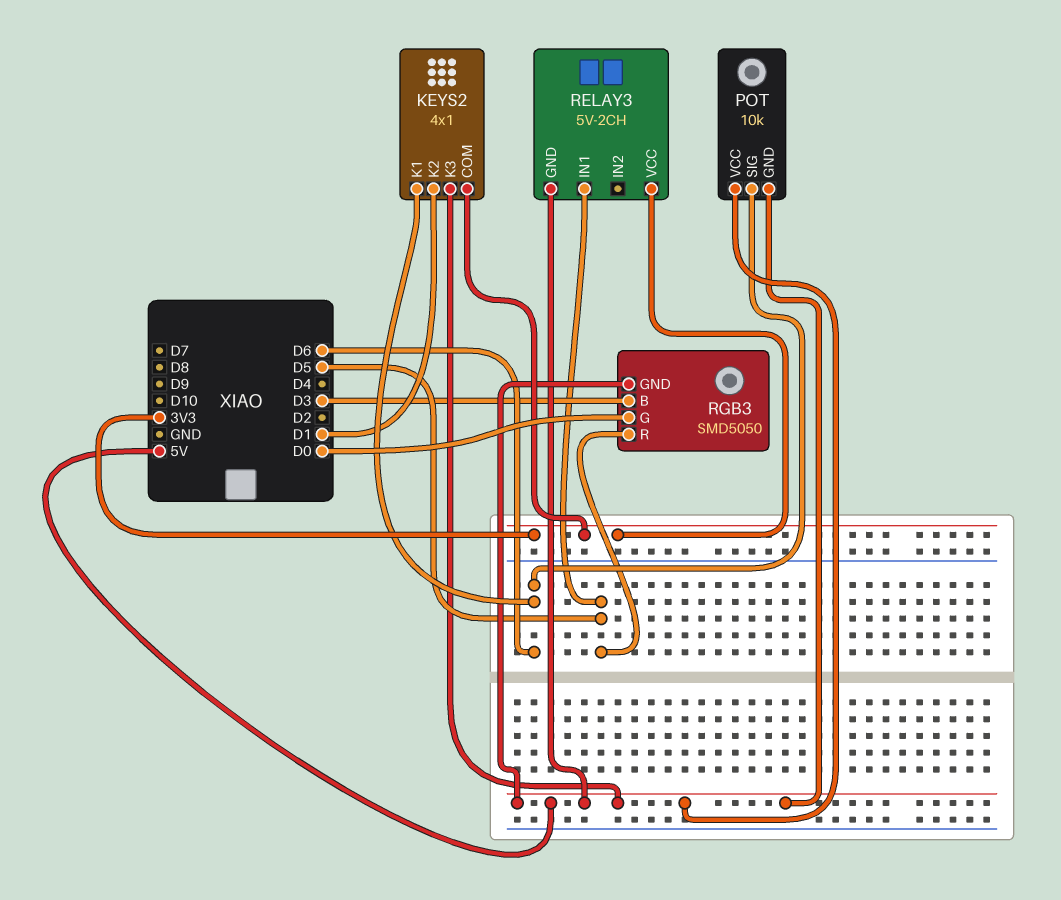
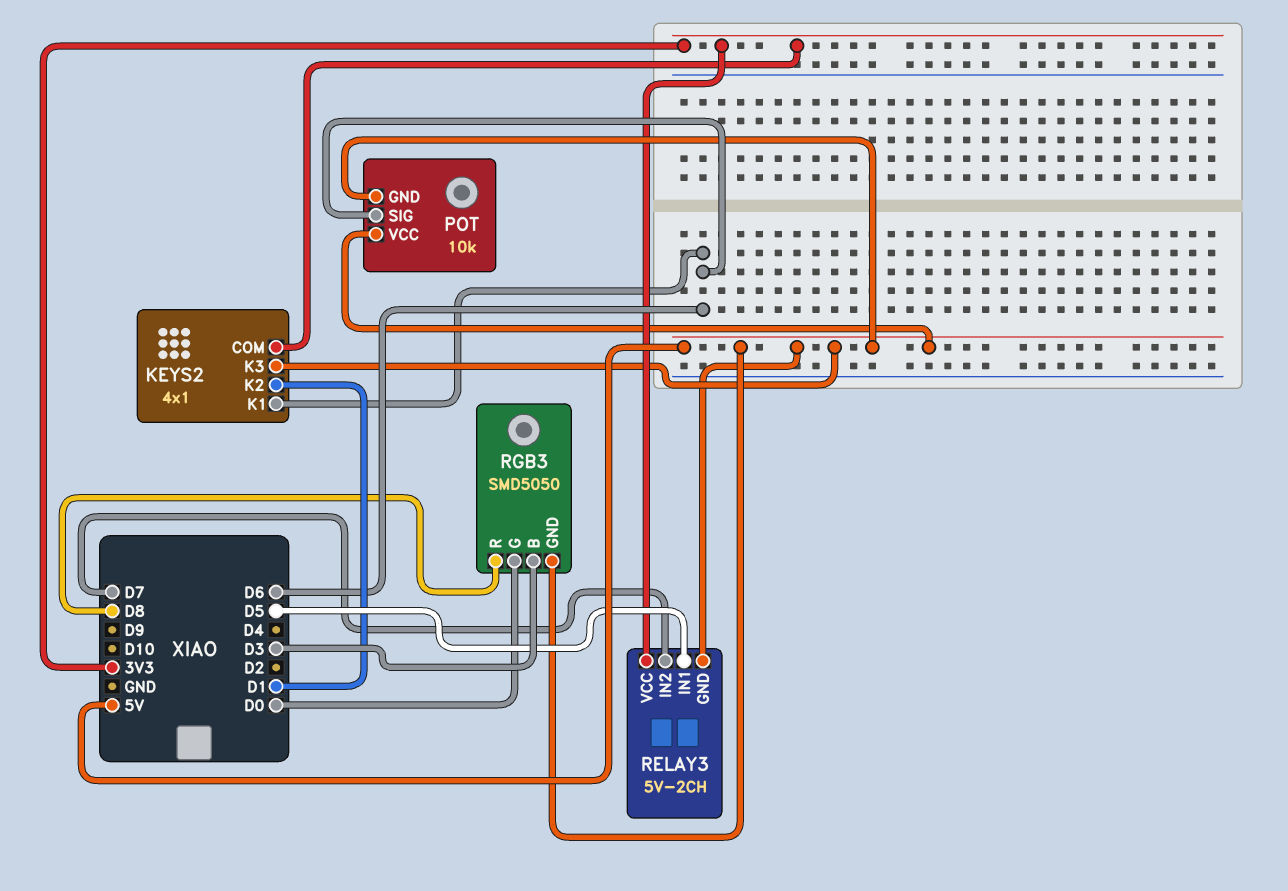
RELAY3 pin IN2: none -> D7
RGB3 pin R: D5 -> D8

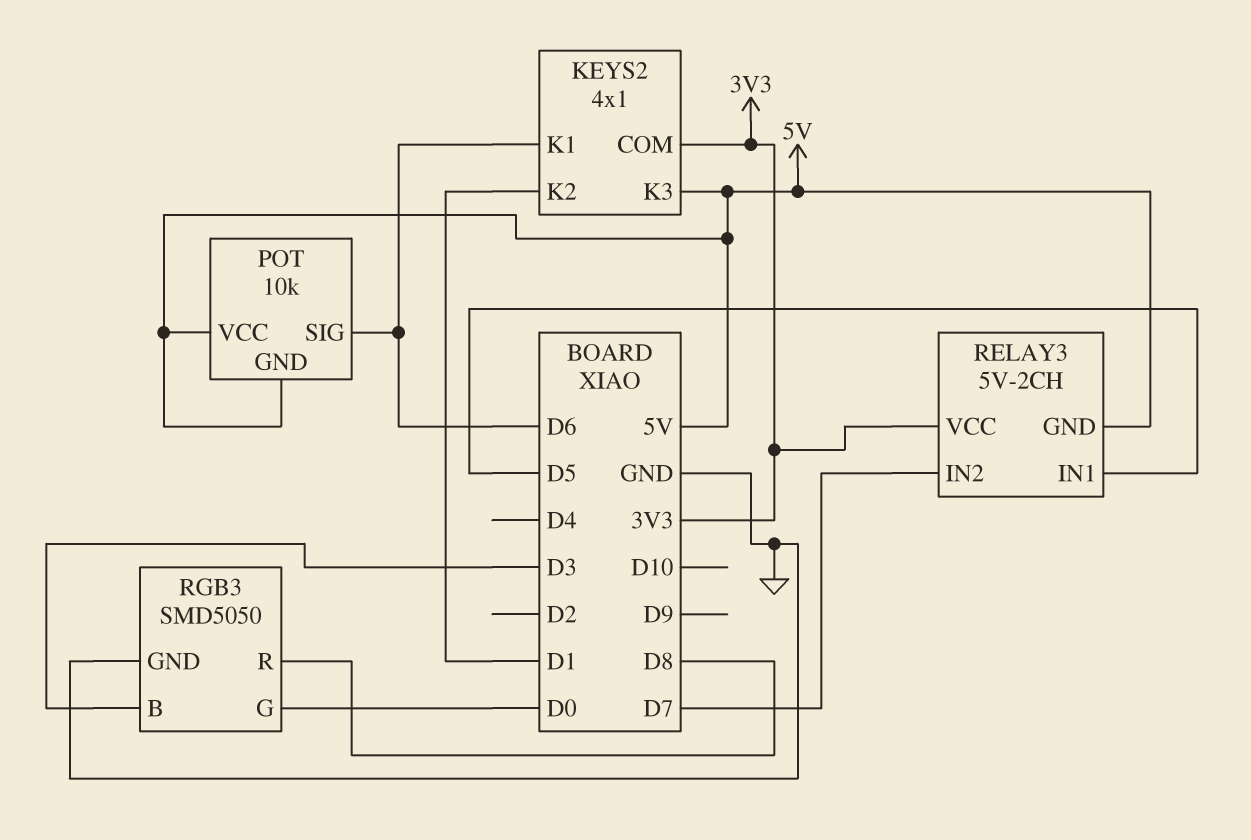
RGB3 pin GND: 5V -> GND

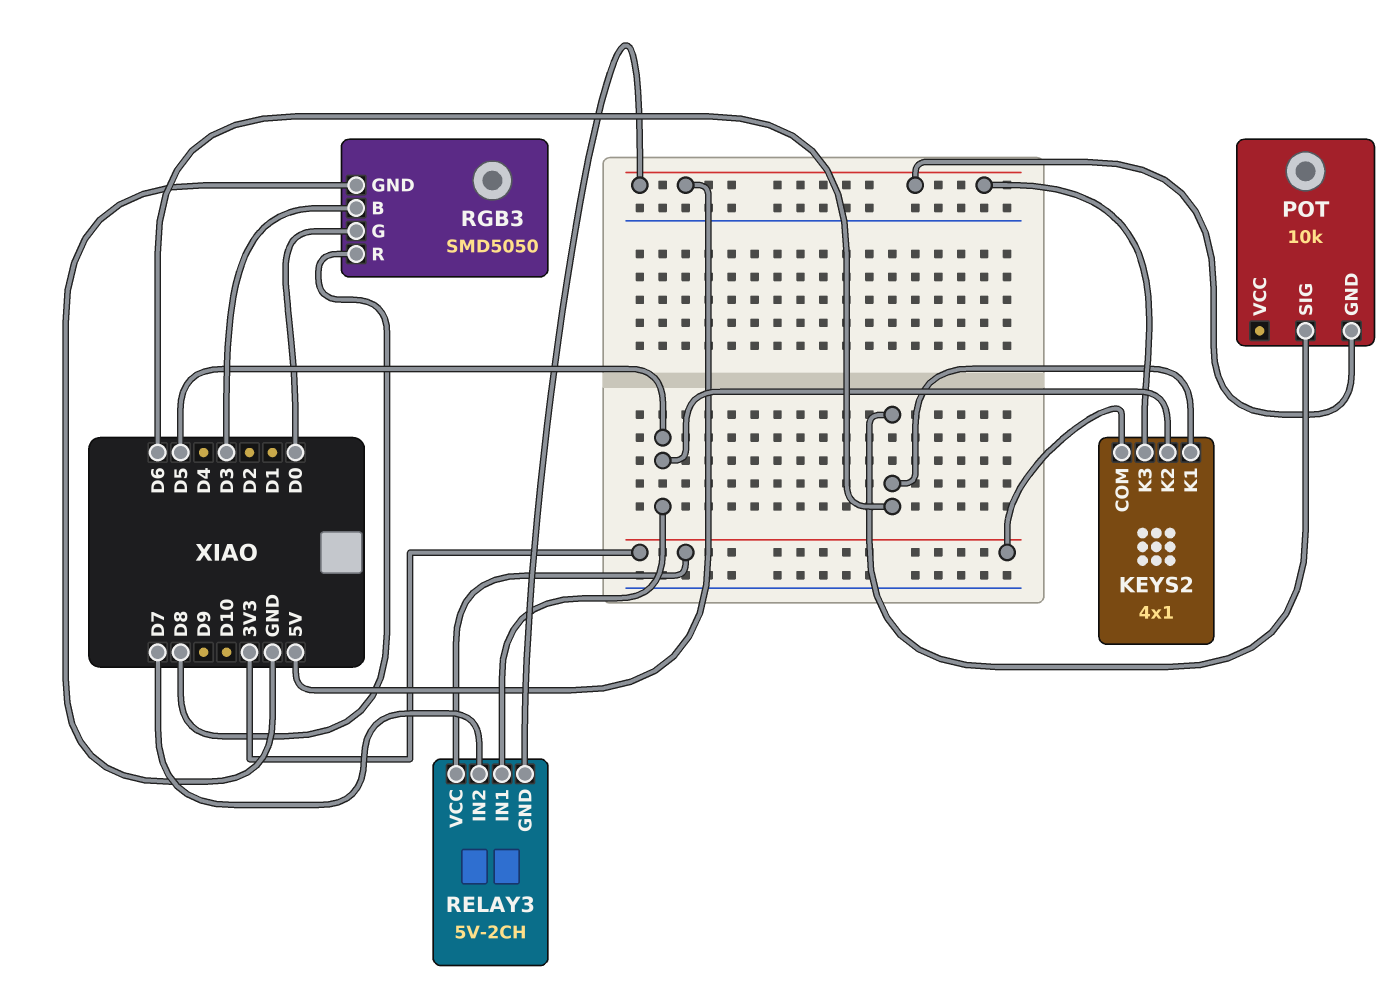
KEYS2 pin K2: D1 -> D5
POT pin VCC: 5V -> none

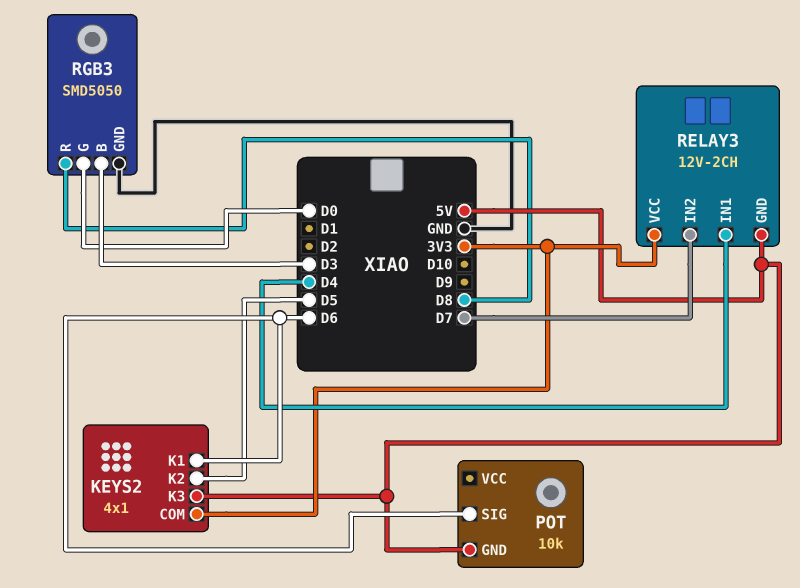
RELAY3: 5V-2CH -> 12V-2CH
RELAY3 pin IN1: D5 -> D4

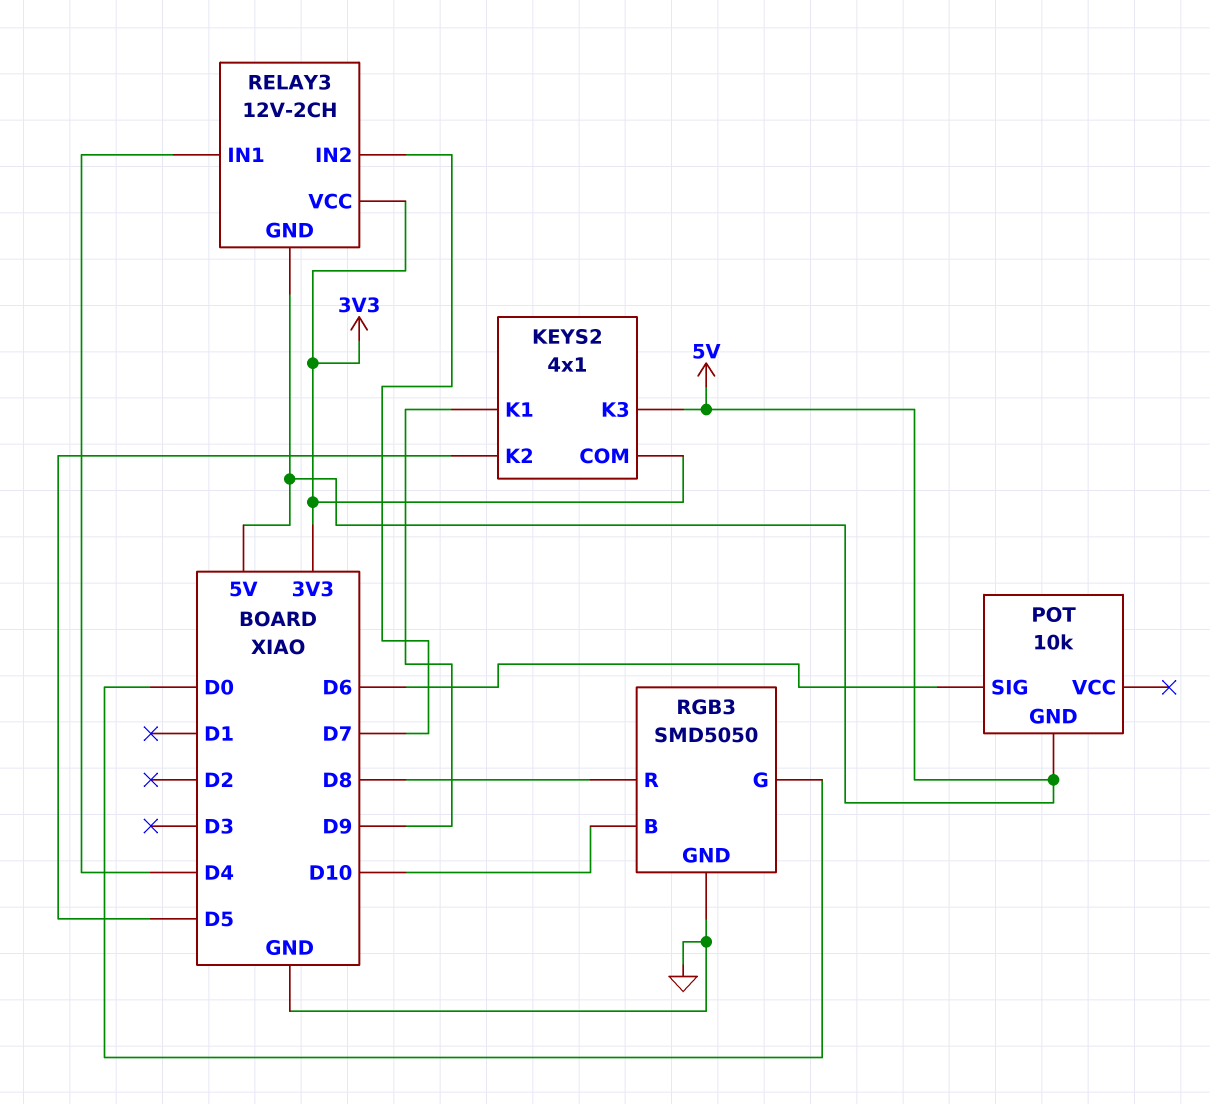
KEYS2 pin K1: D6 -> D9
RGB3 pin B: D3 -> D10

